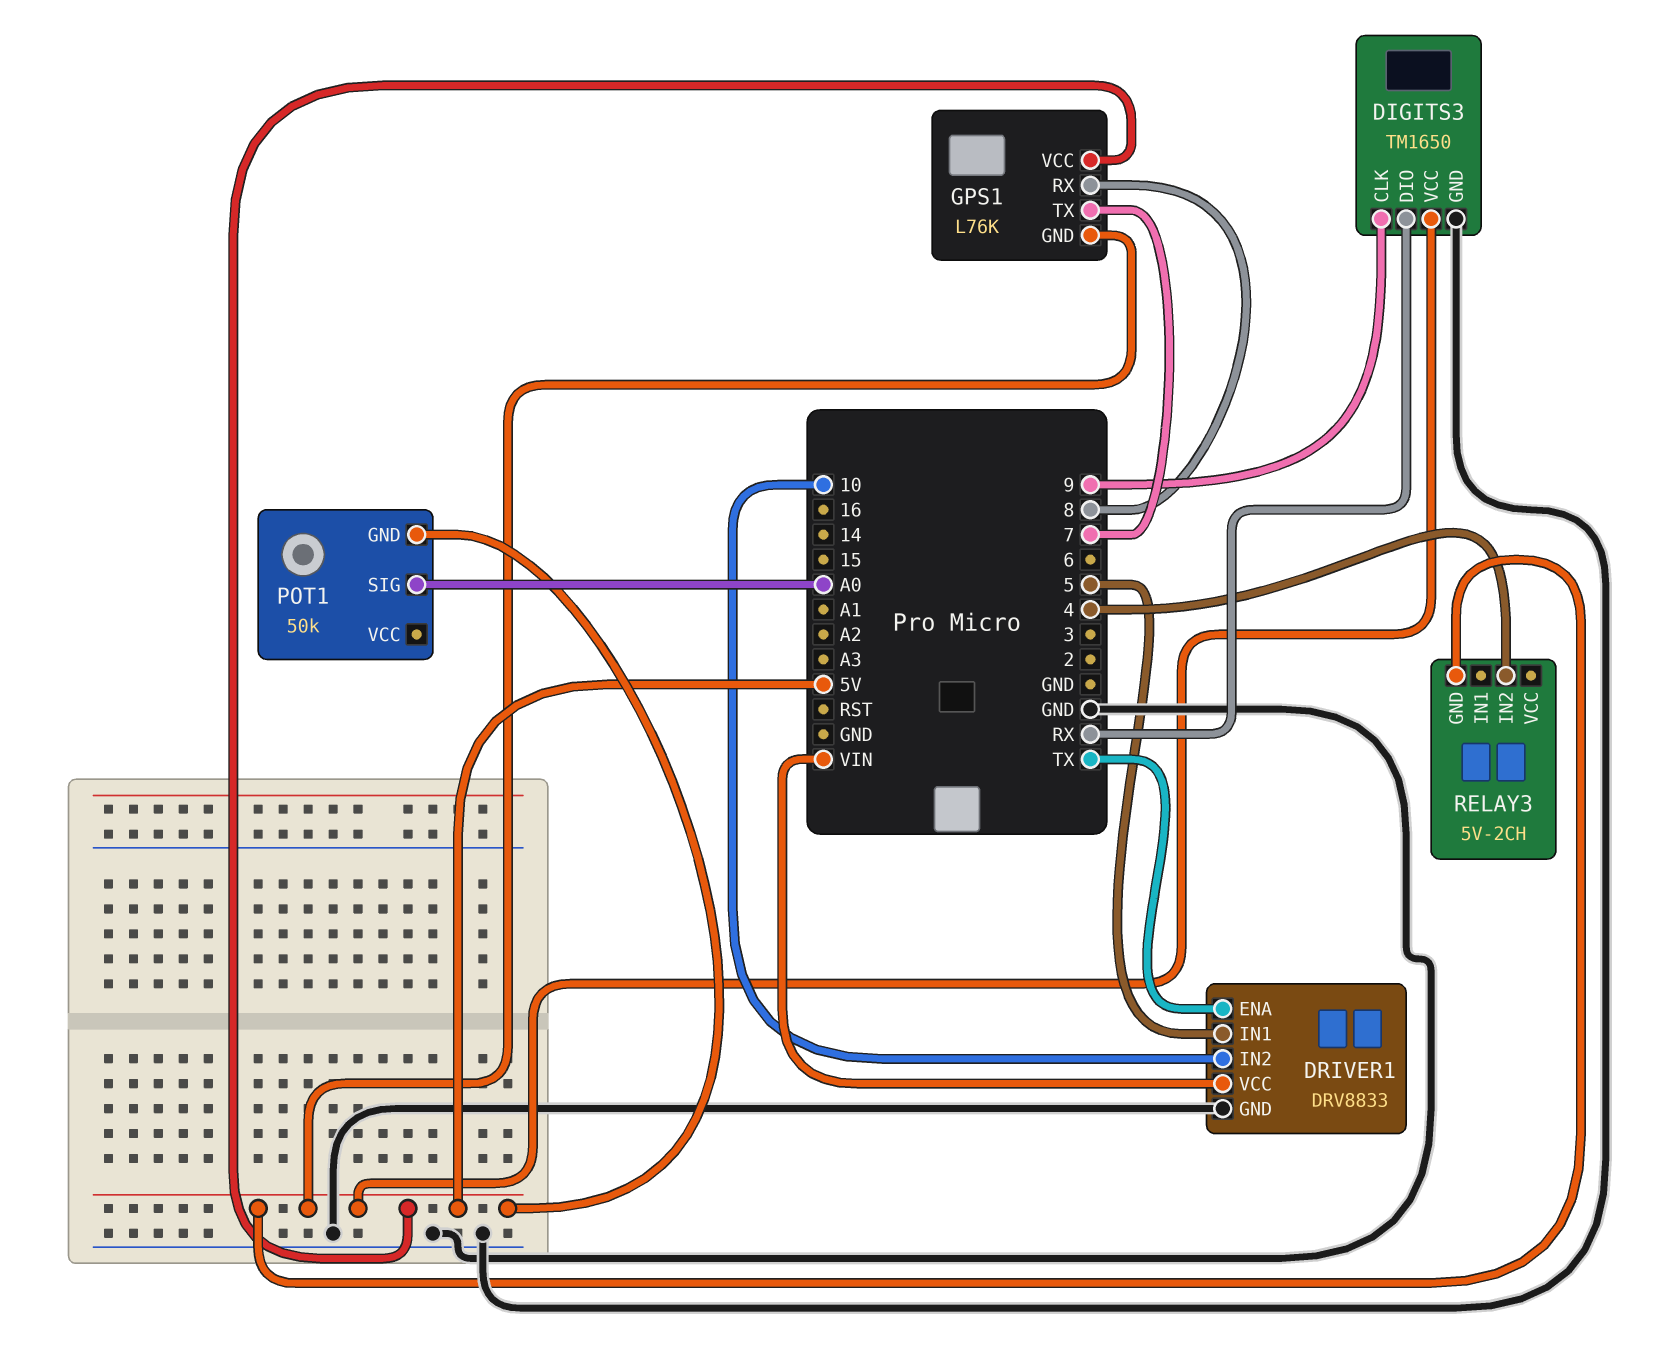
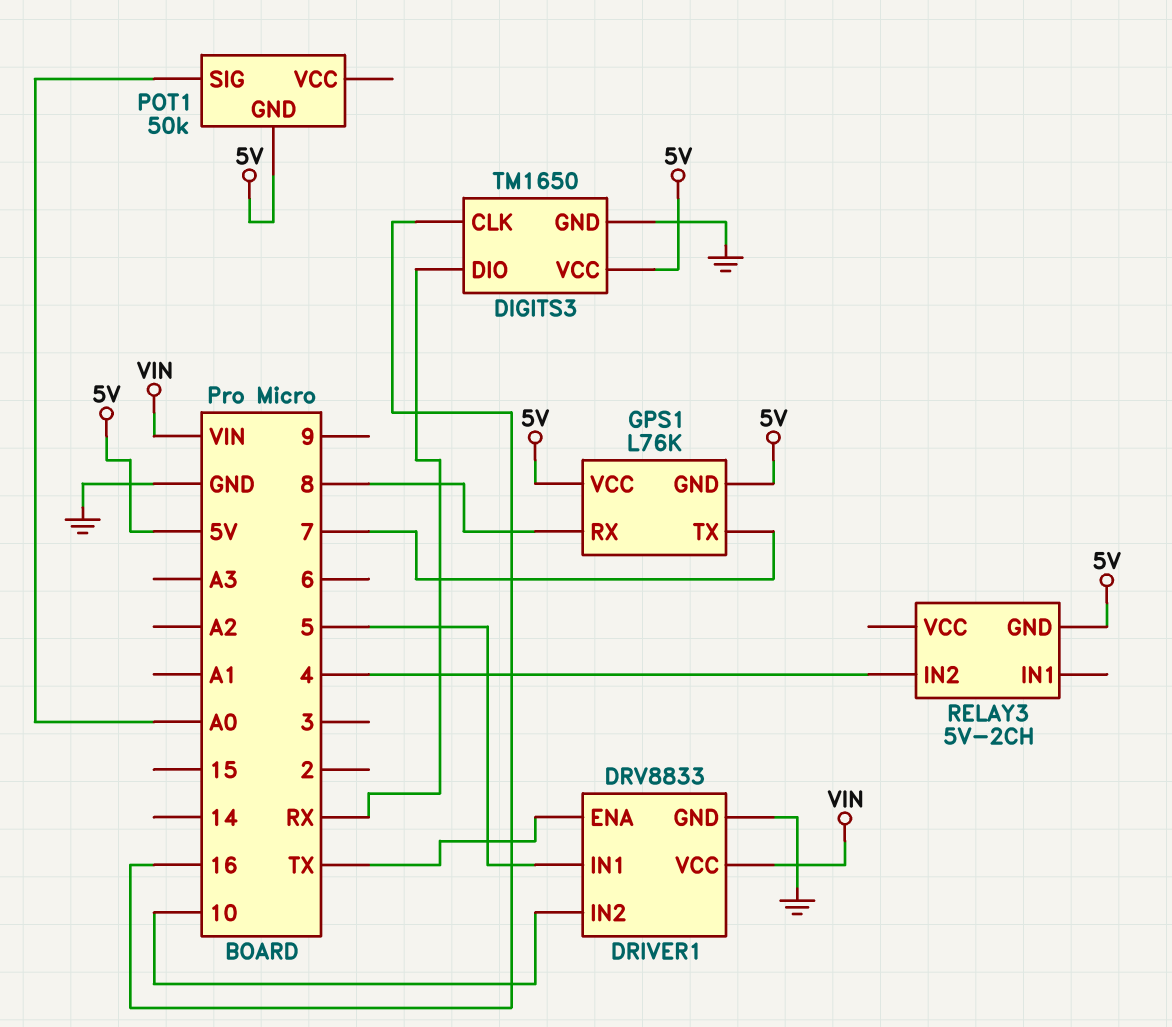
DIGITS3 pin CLK: 9 -> 16

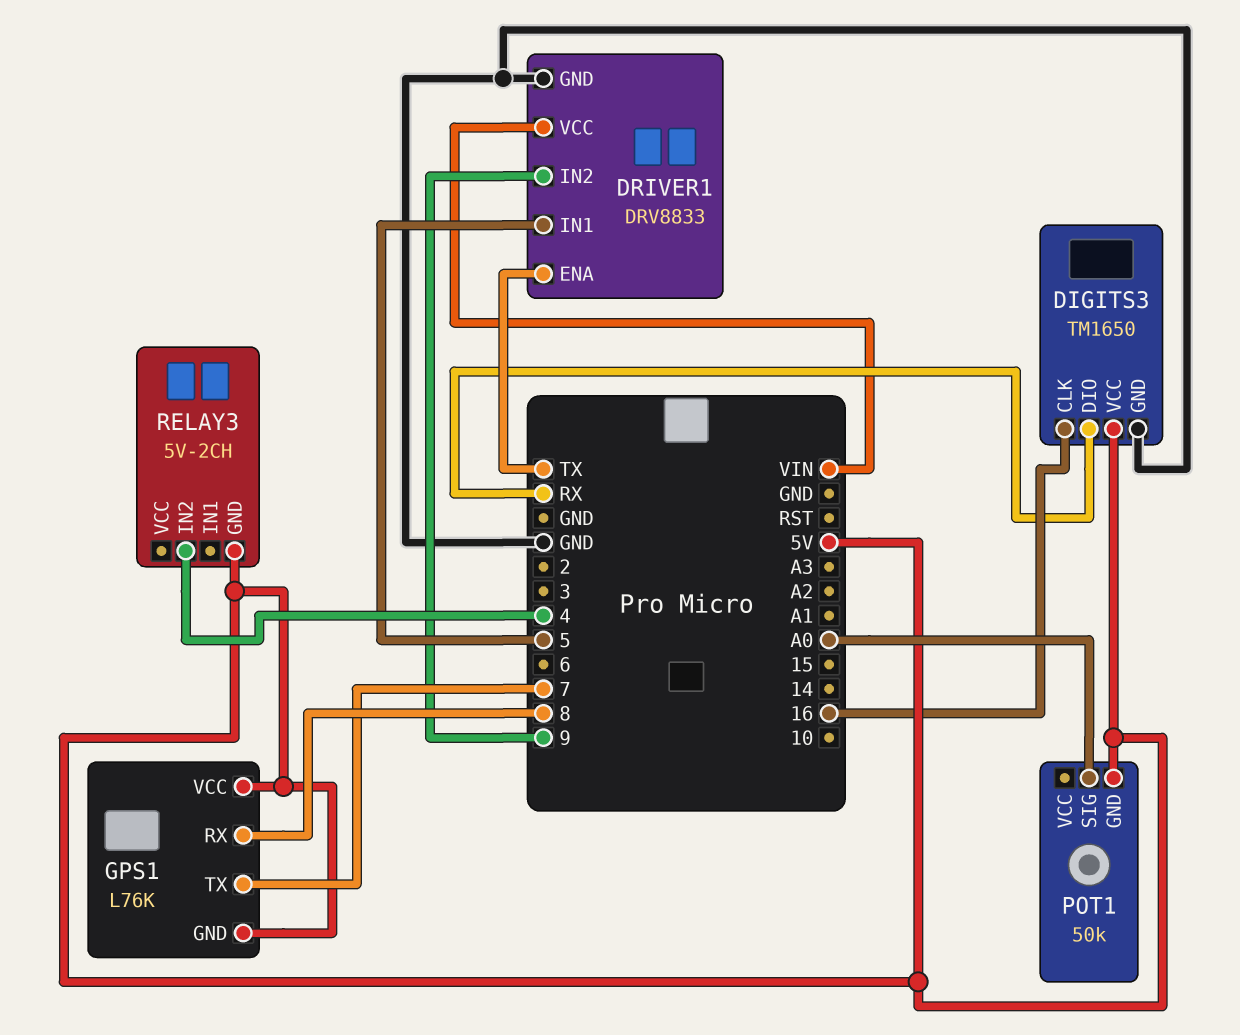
DRIVER1 pin IN2: 10 -> 9

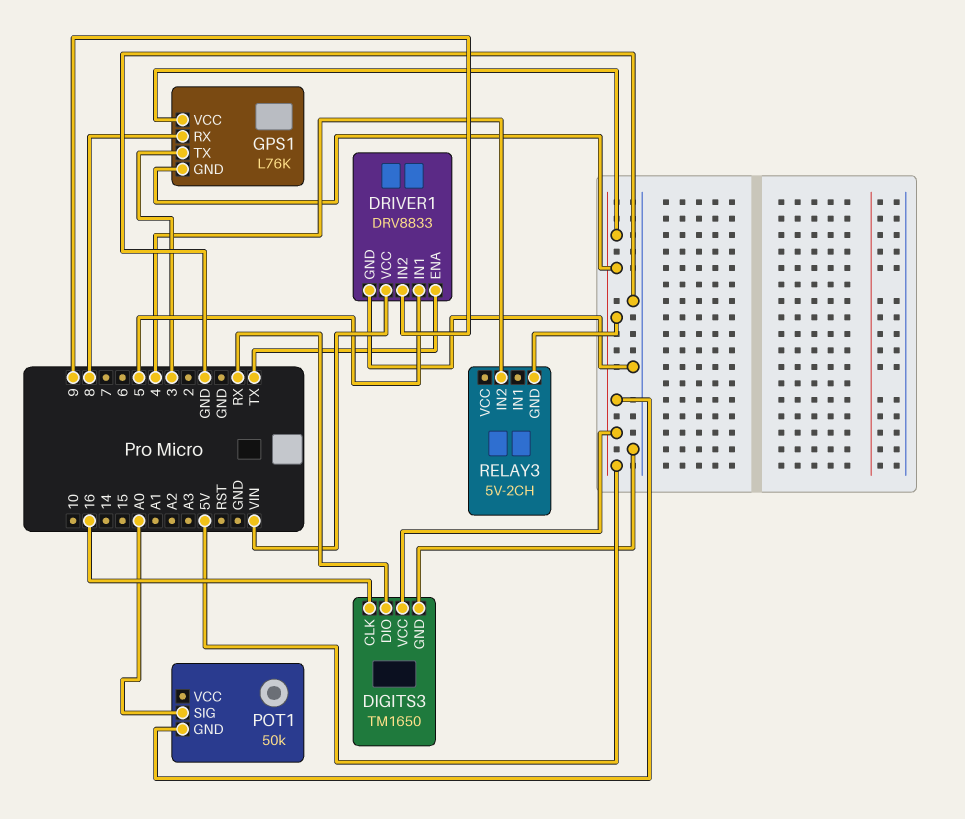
GPS1 pin TX: 7 -> 3

